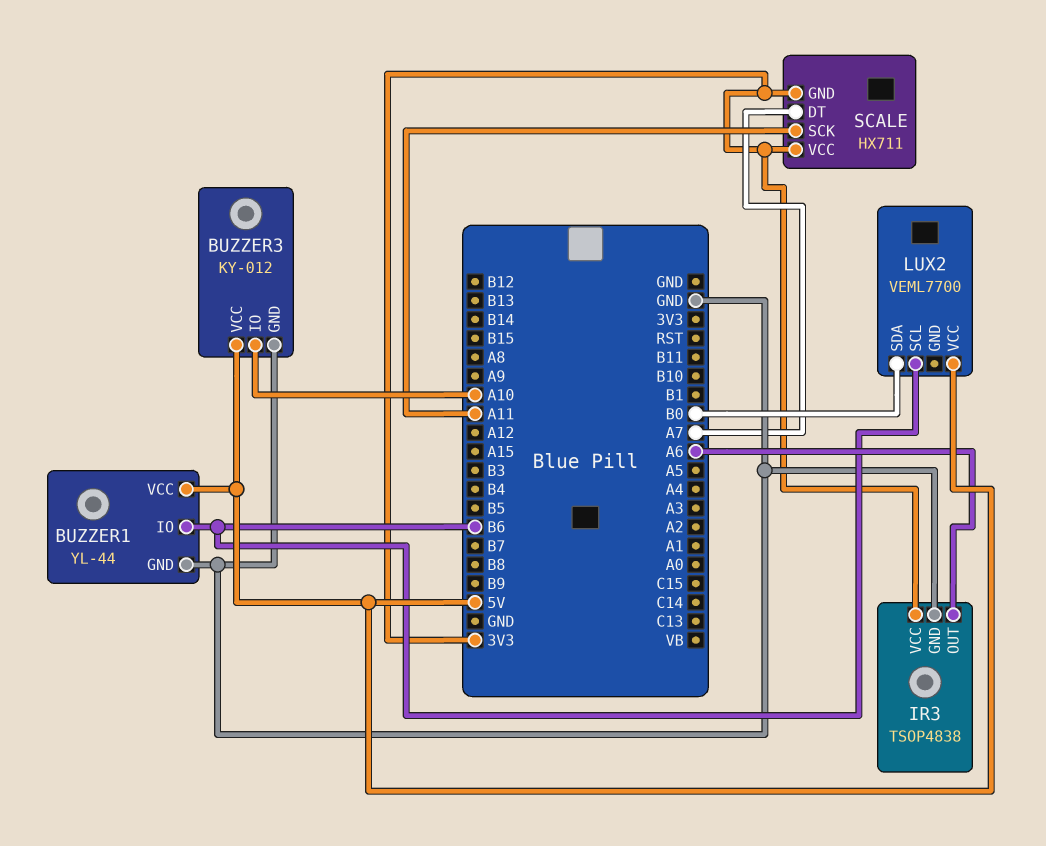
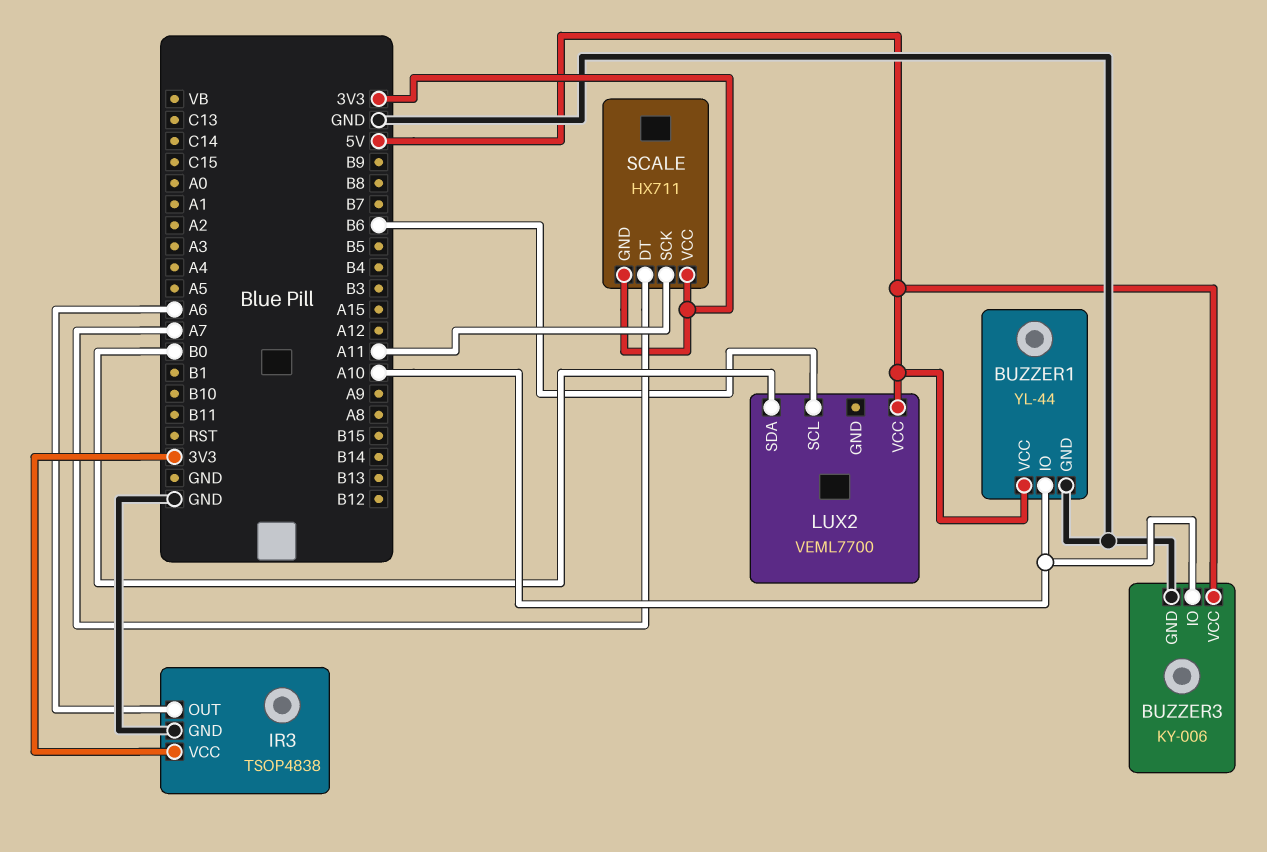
BUZZER1 pin IO: B6 -> A10
BUZZER3: KY-012 -> KY-006

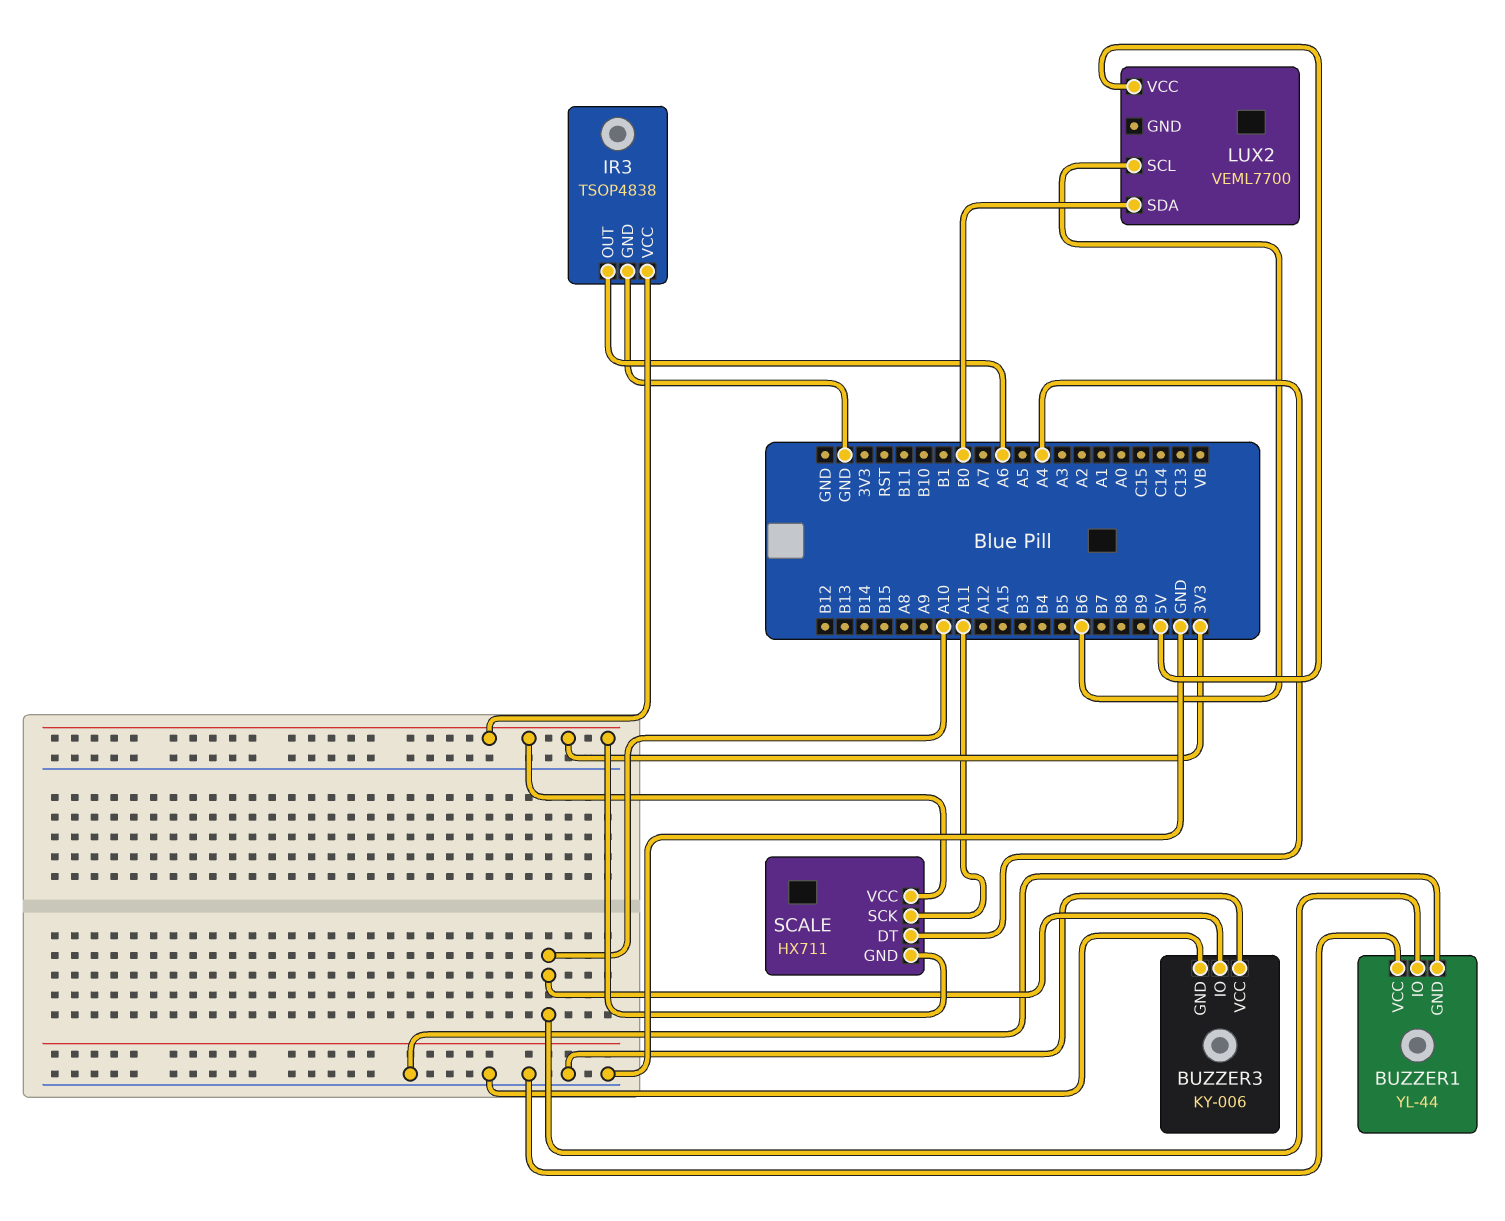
BUZZER1 pin VCC: 5V -> GND
BUZZER3 pin VCC: 5V -> GND
SCALE pin DT: A7 -> A4

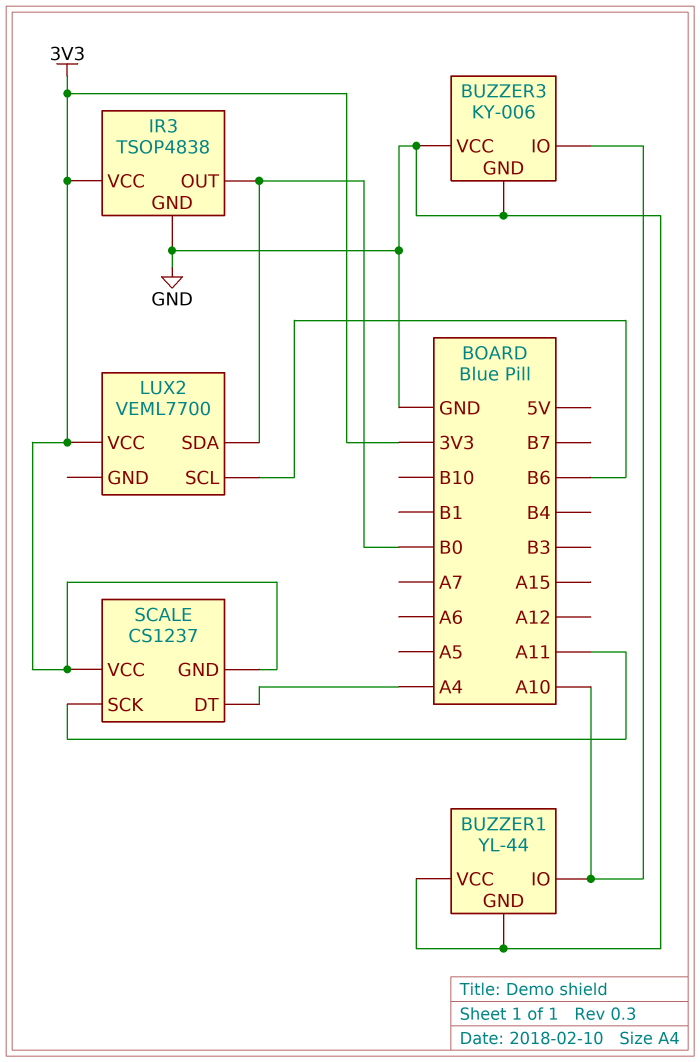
IR3 pin OUT: A6 -> B0
LUX2 pin VCC: 5V -> 3V3
SCALE: HX711 -> CS1237

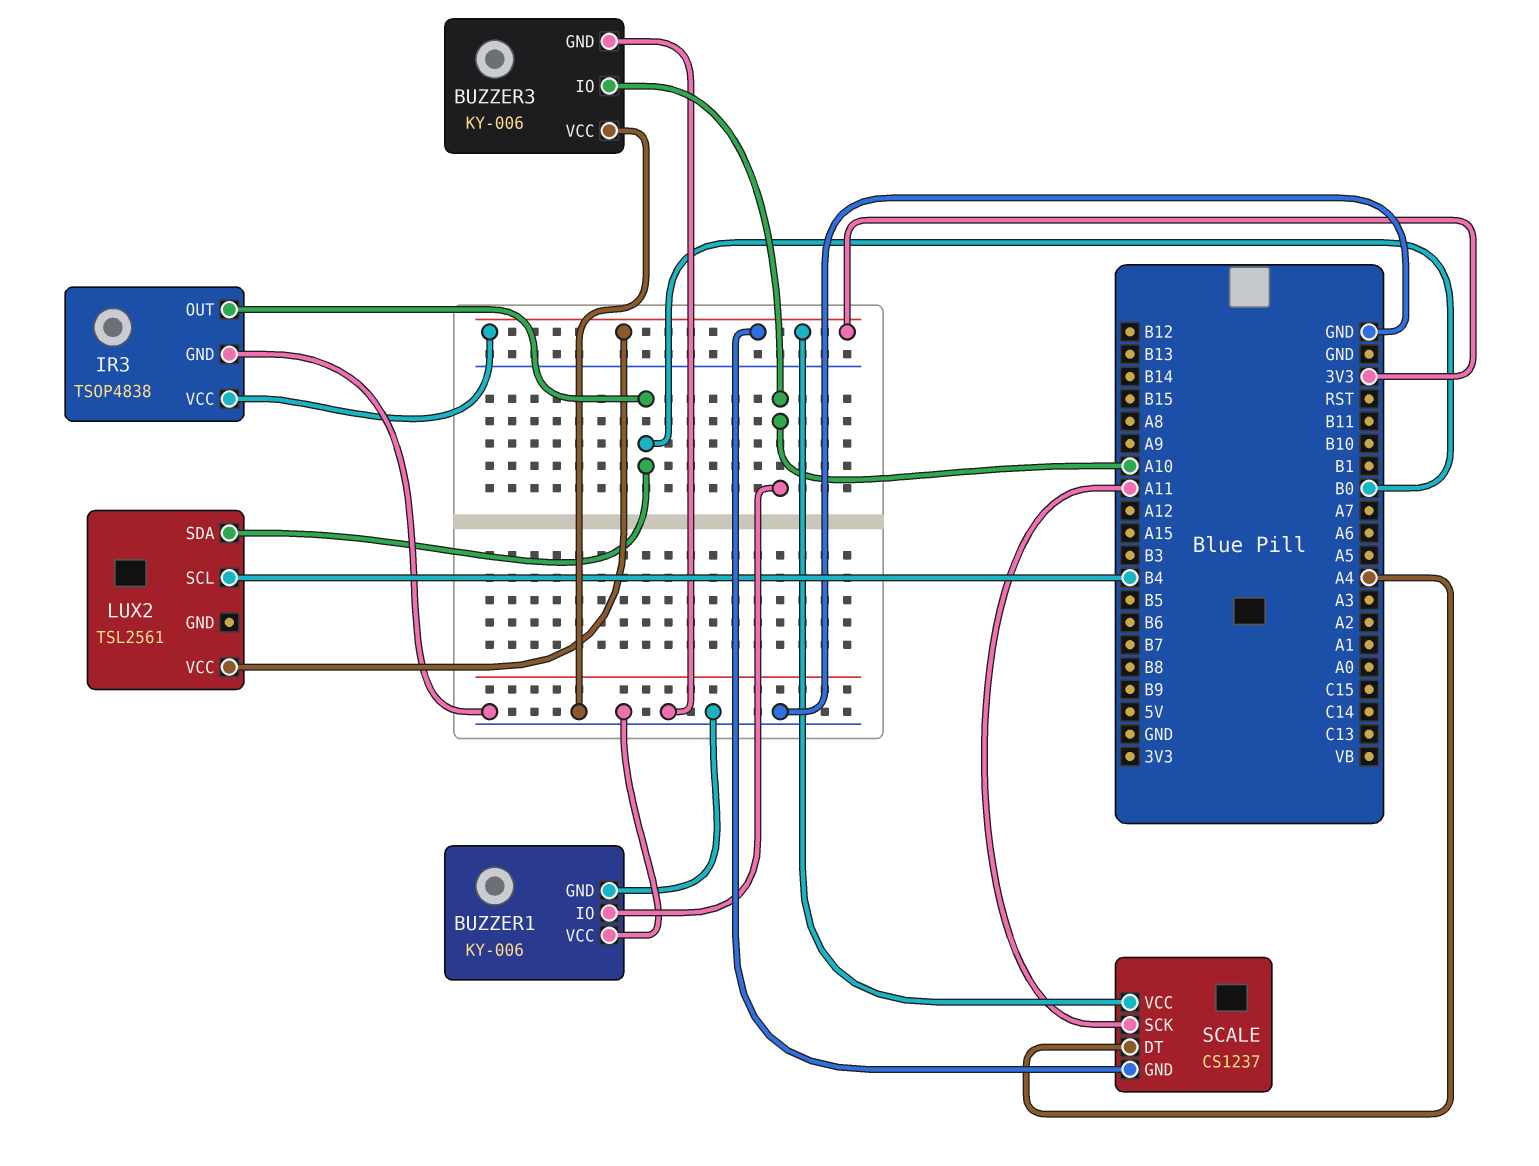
BUZZER1: YL-44 -> KY-006
LUX2: VEML7700 -> TSL2561
LUX2 pin SCL: B6 -> B4

